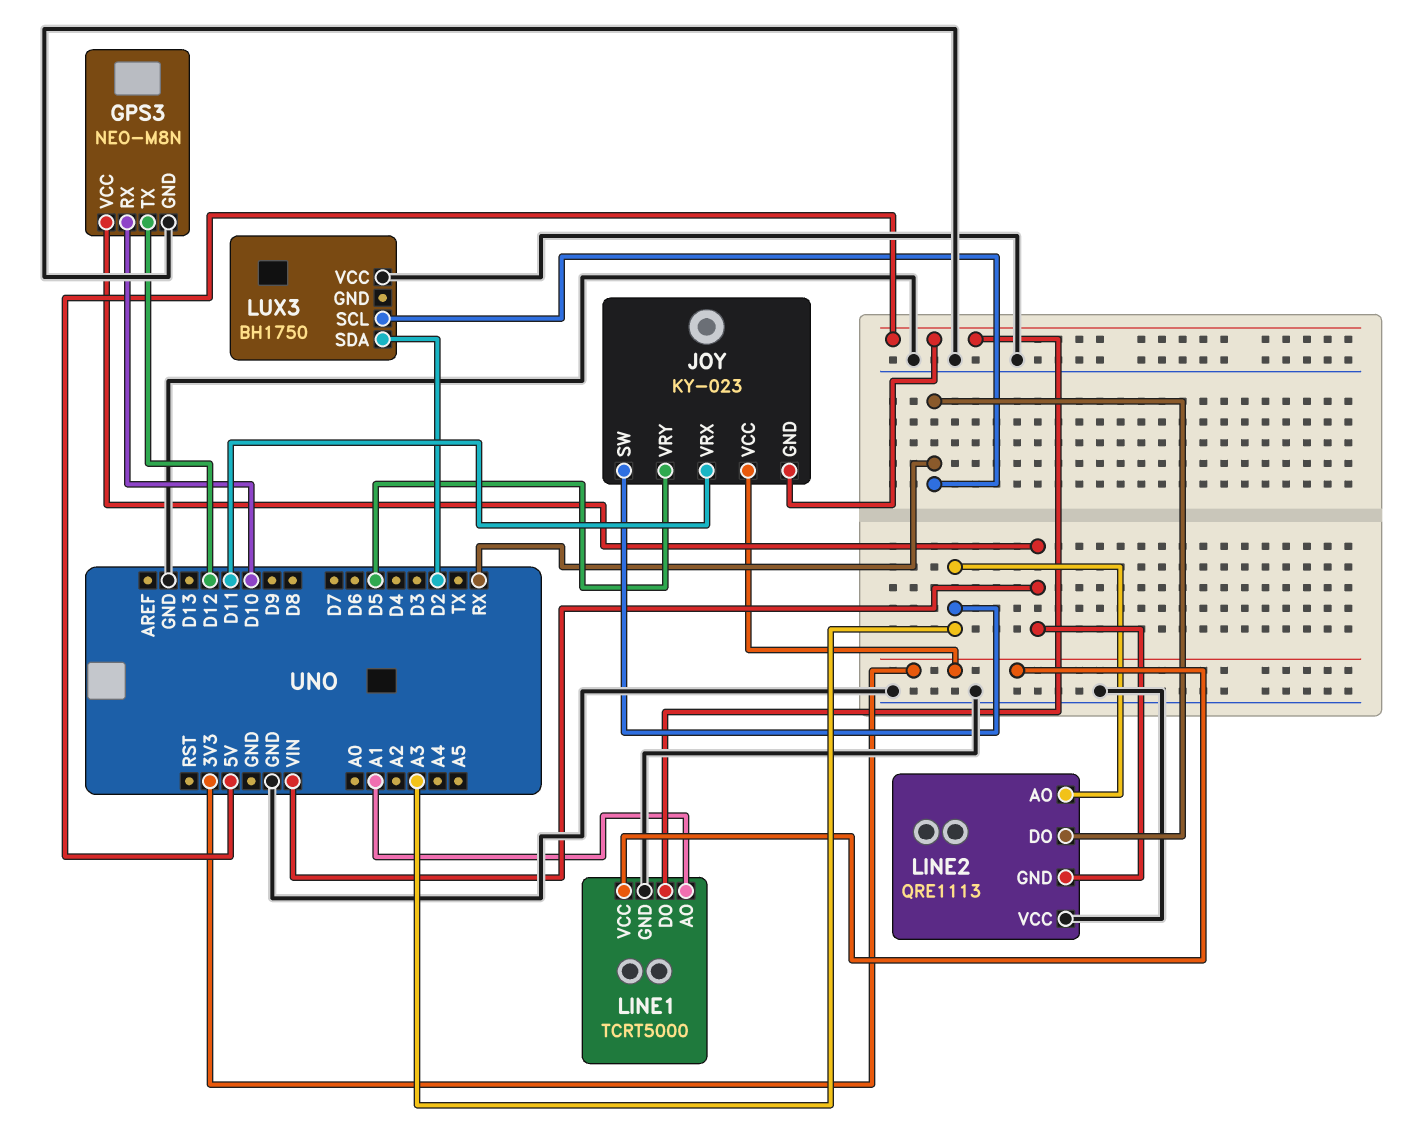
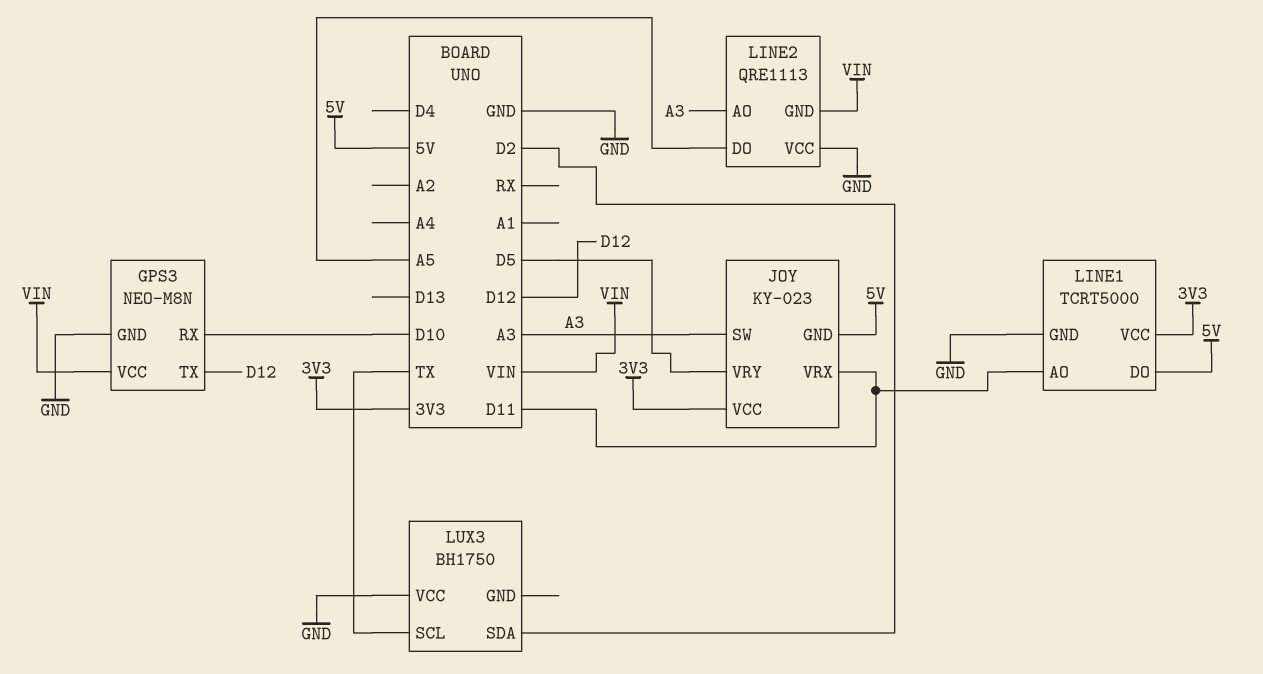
LINE1 pin AO: A1 -> D11
LINE2 pin DO: RX -> A5
LUX3 pin SCL: RX -> TX

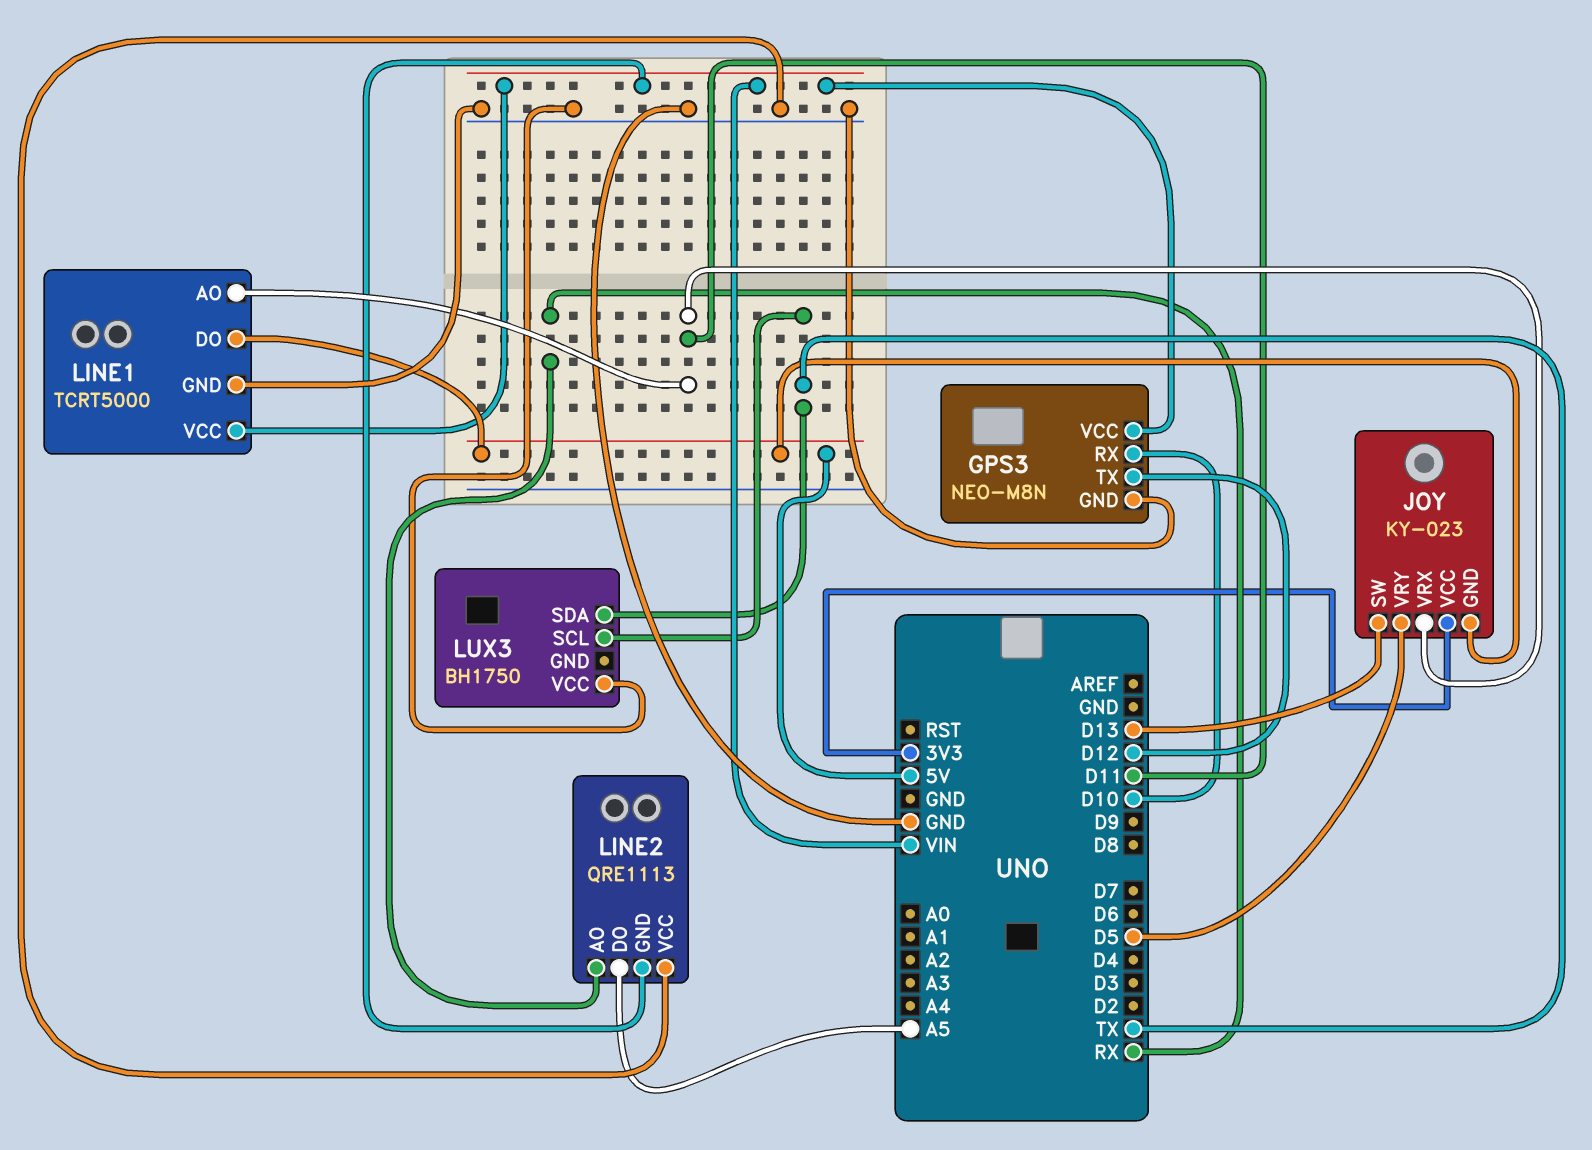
JOY pin SW: A3 -> D13
LINE1 pin VCC: 3V3 -> VIN
LINE2 pin AO: A3 -> RX
LUX3 pin SDA: D2 -> TX

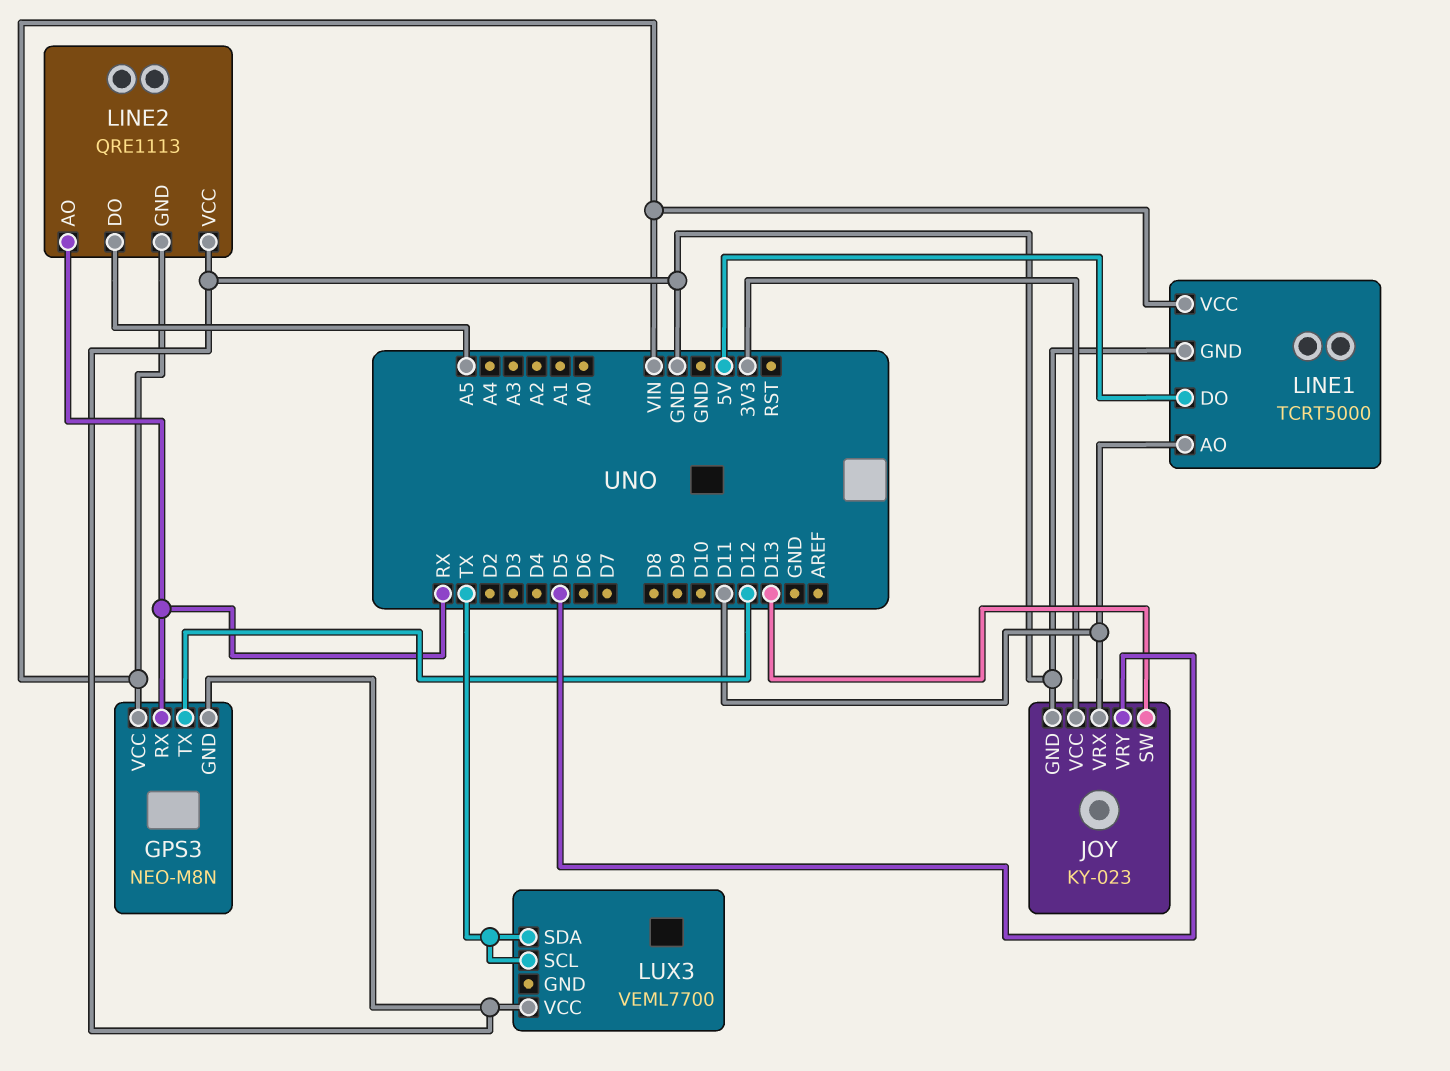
GPS3 pin RX: D10 -> RX
JOY pin GND: 5V -> GND
LUX3: BH1750 -> VEML7700

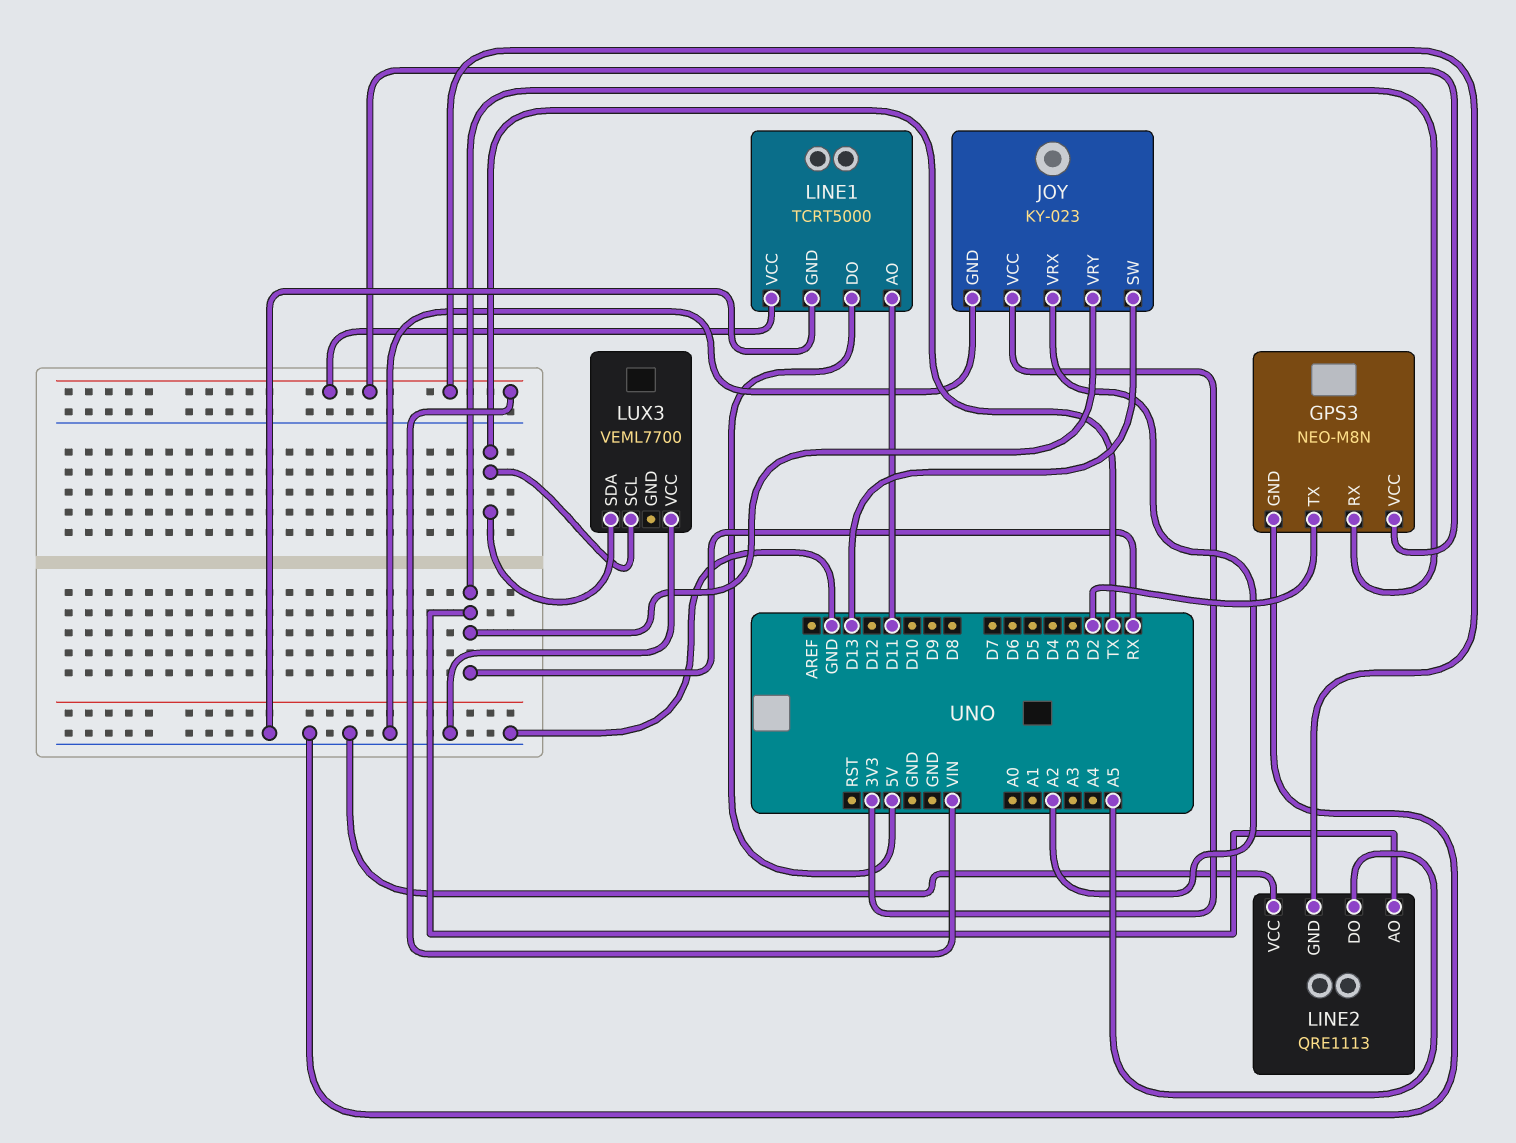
GPS3 pin TX: D12 -> D2
JOY pin VRX: D11 -> A2
JOY pin VRY: D5 -> RX

